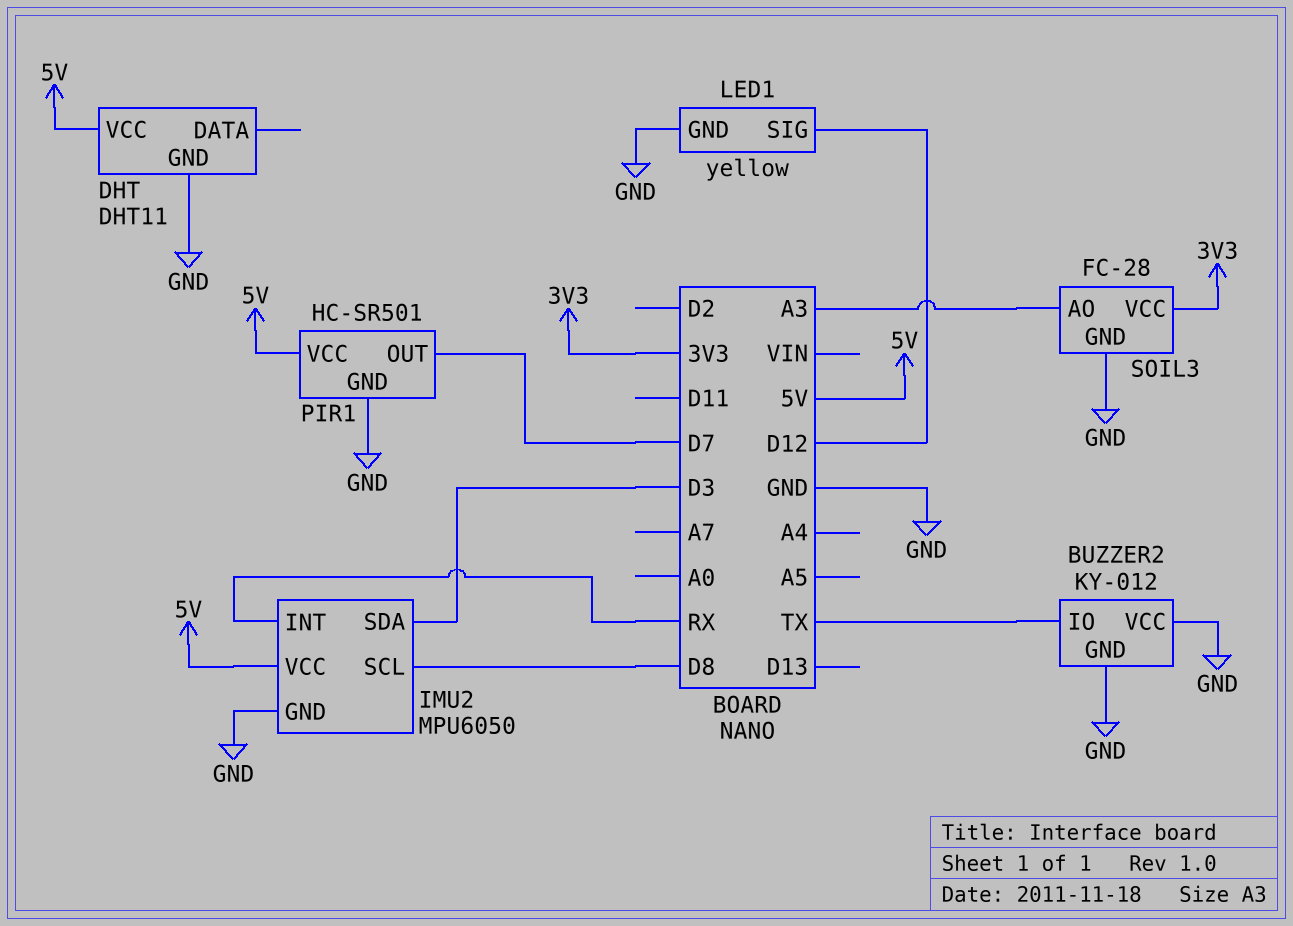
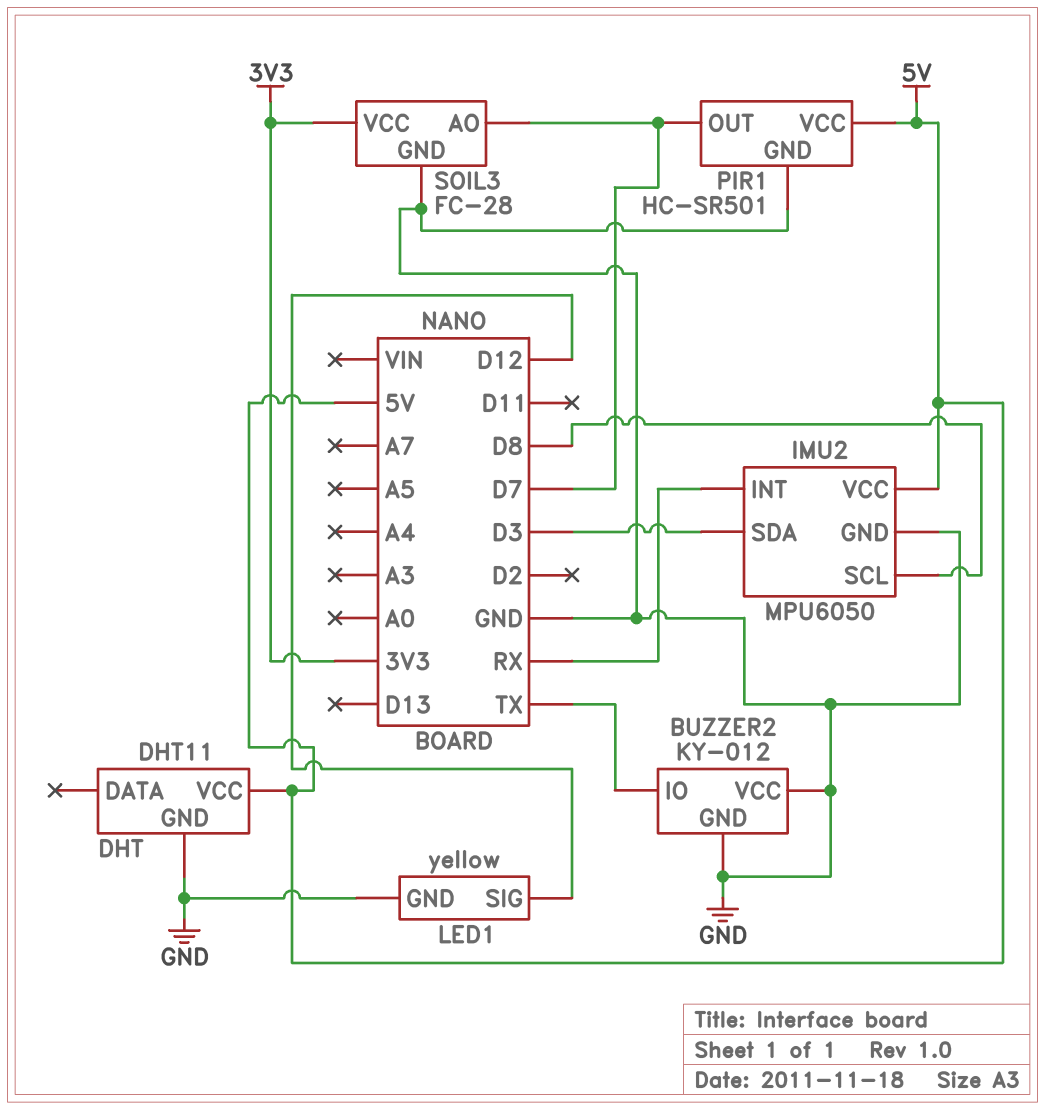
SOIL3 pin AO: A3 -> D7

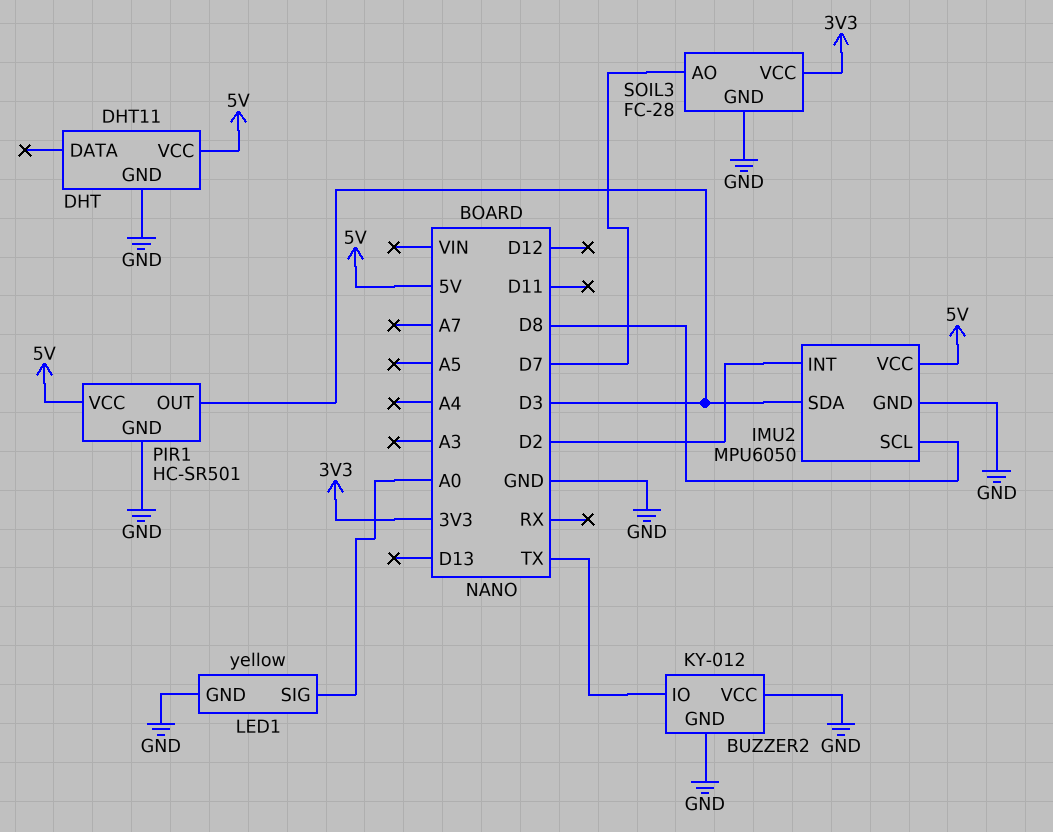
IMU2 pin INT: RX -> D2
LED1 pin SIG: D12 -> A0
PIR1 pin OUT: D7 -> D3

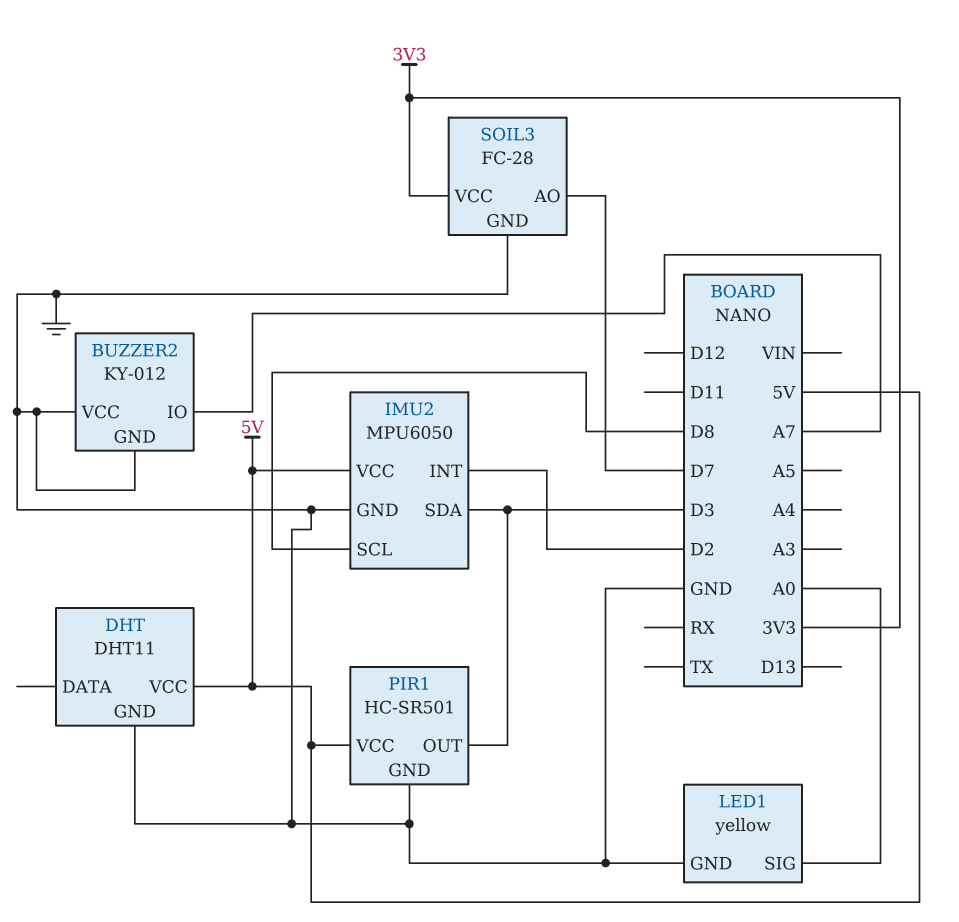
BUZZER2 pin IO: TX -> A7

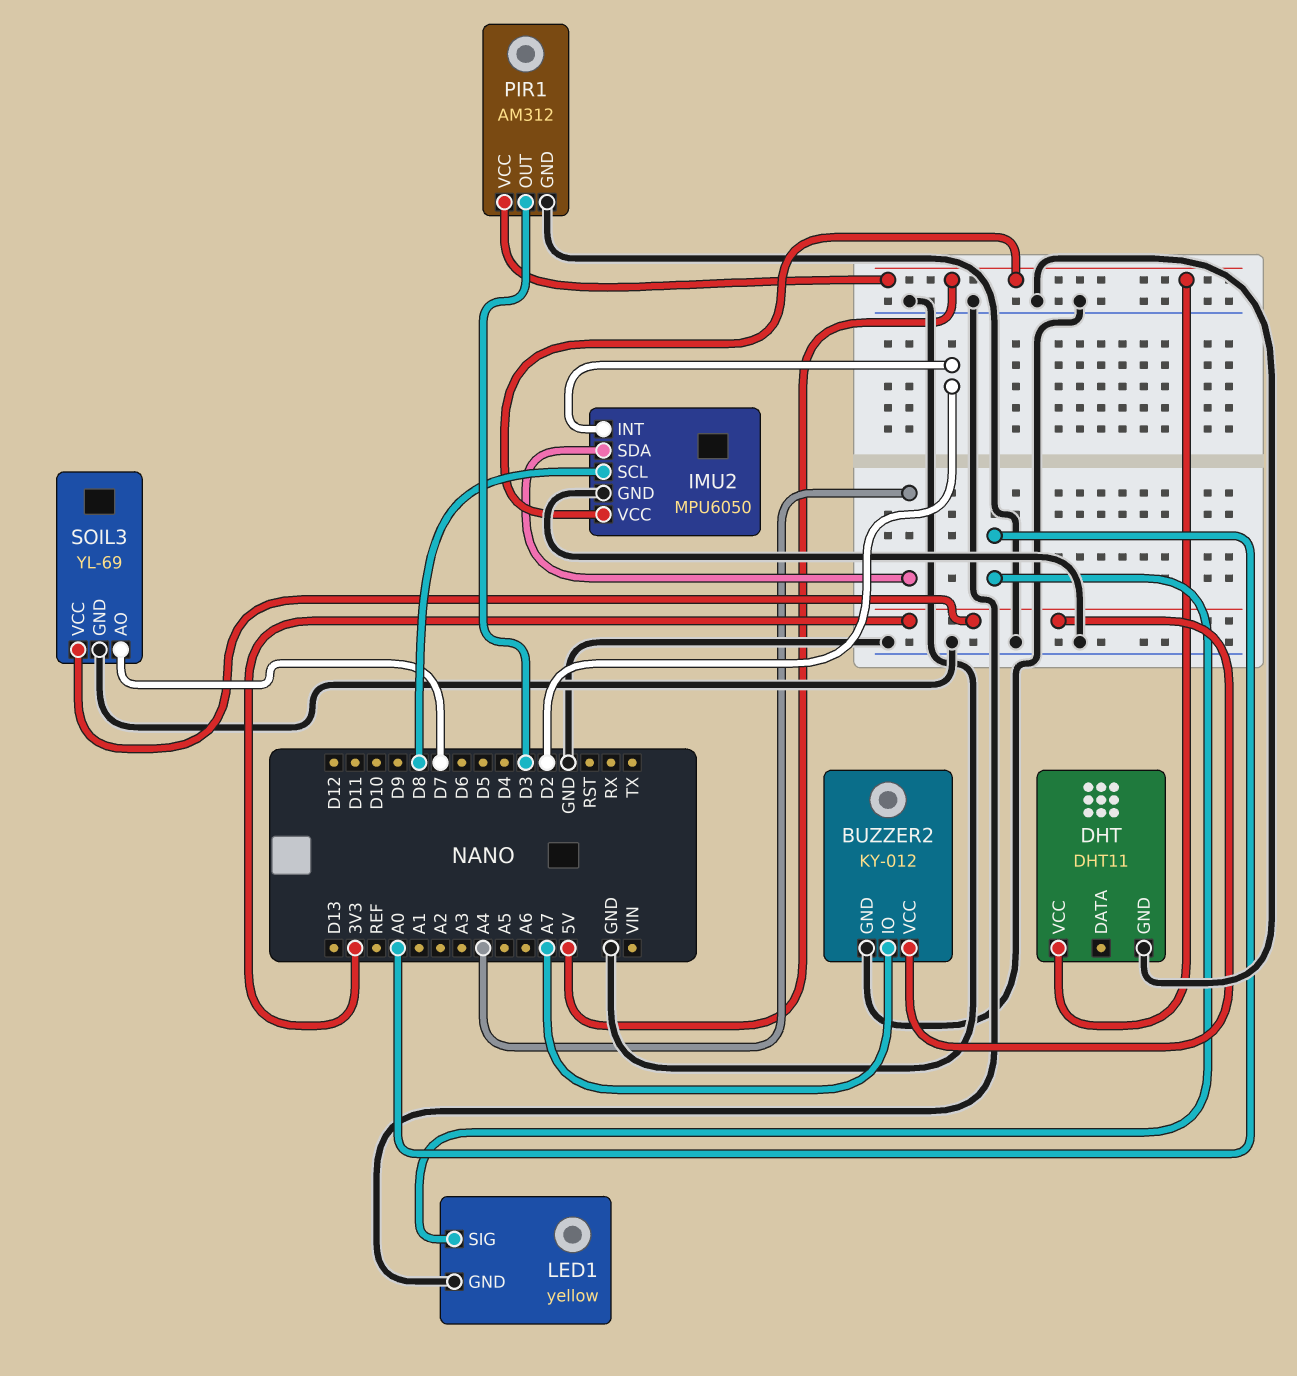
BUZZER2 pin VCC: GND -> 3V3
IMU2 pin SDA: D3 -> A4
PIR1: HC-SR501 -> AM312
SOIL3: FC-28 -> YL-69

